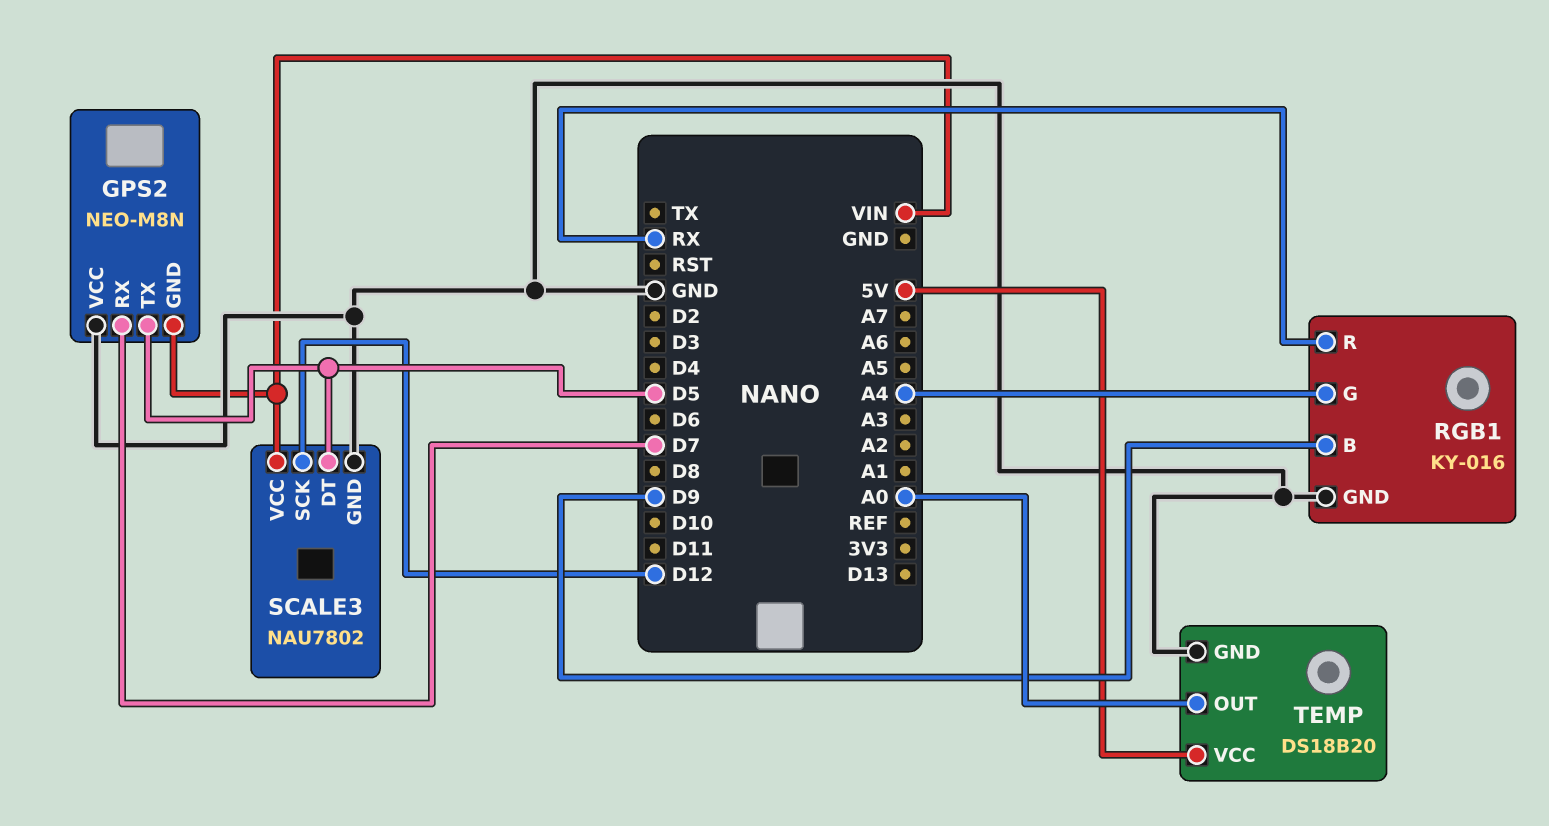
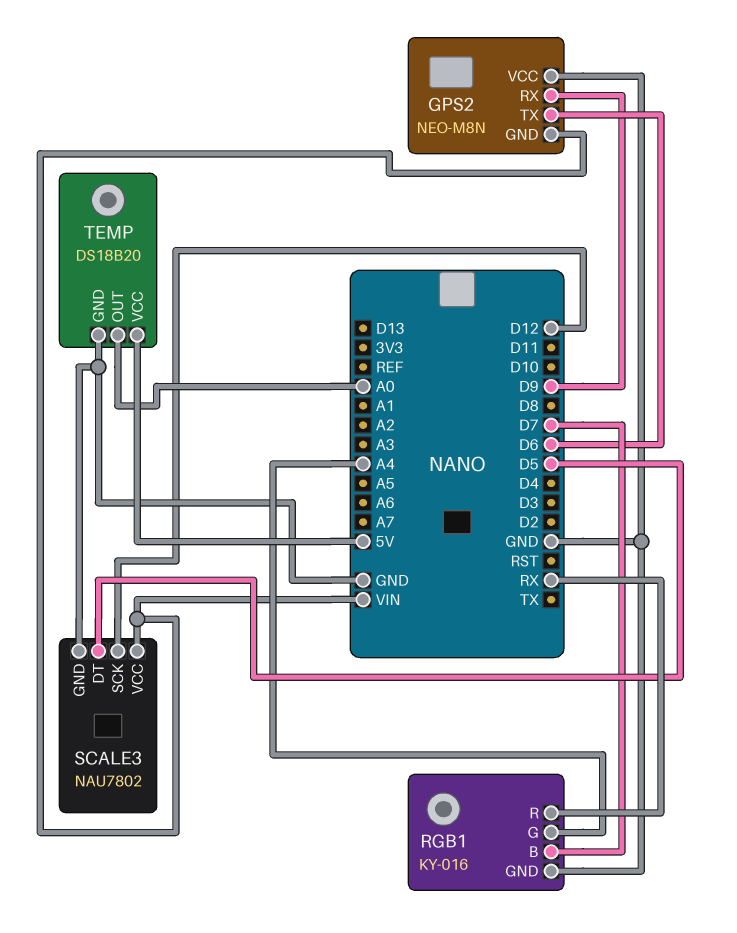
GPS2 pin RX: D7 -> D9
GPS2 pin TX: D5 -> D6
RGB1 pin B: D9 -> D7

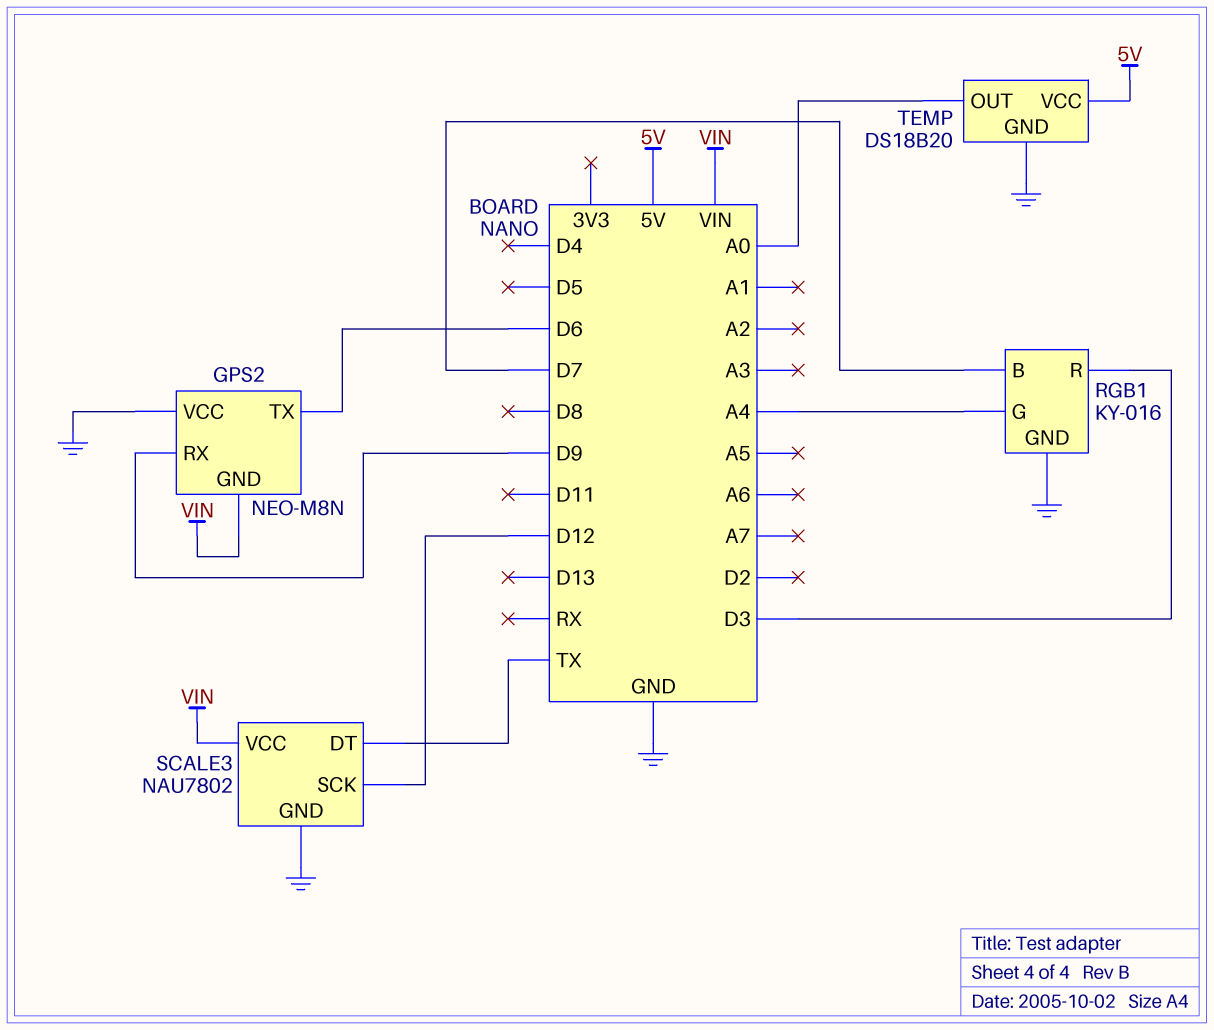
RGB1 pin R: RX -> D3
SCALE3 pin DT: D5 -> TX

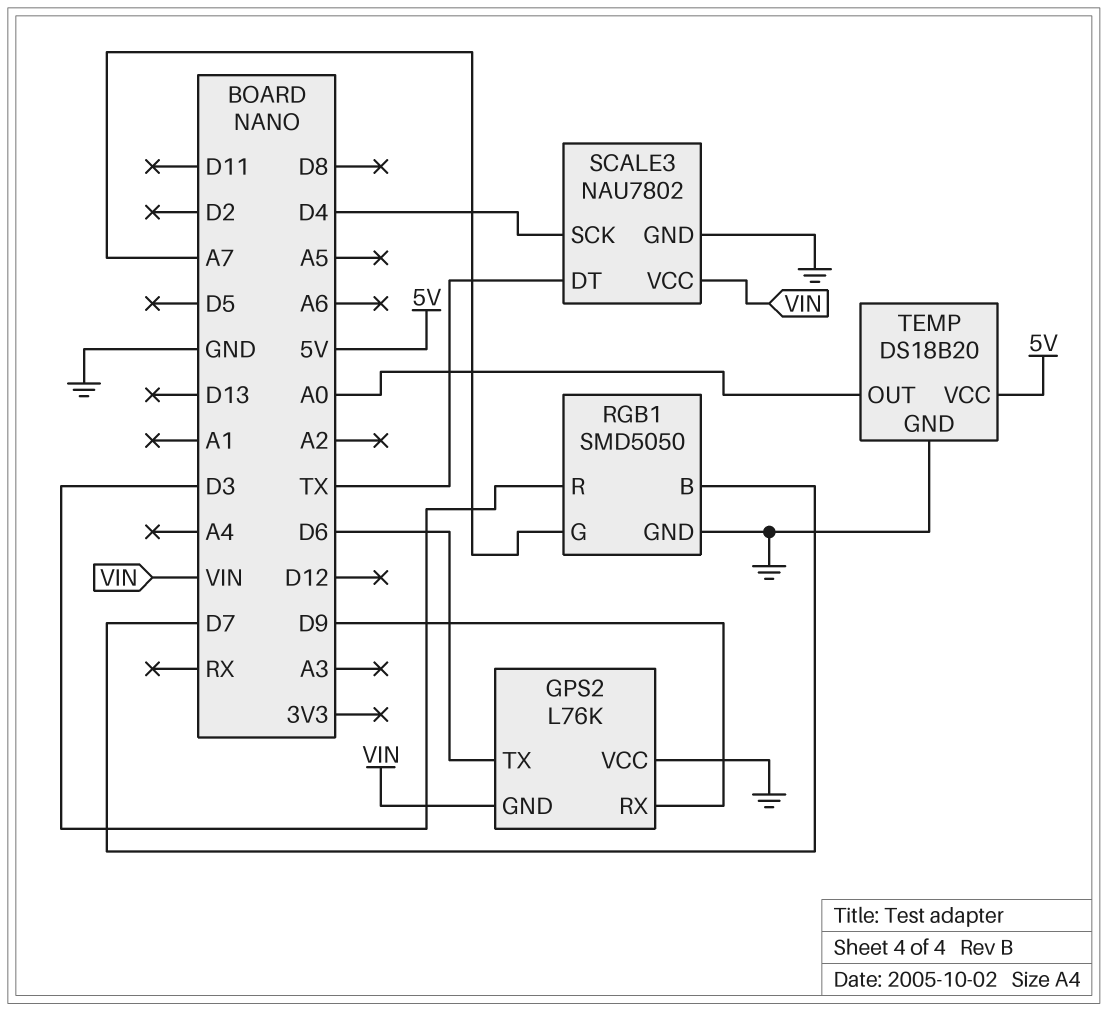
GPS2: NEO-M8N -> L76K
RGB1: KY-016 -> SMD5050
RGB1 pin G: A4 -> A7
SCALE3 pin SCK: D12 -> D4

